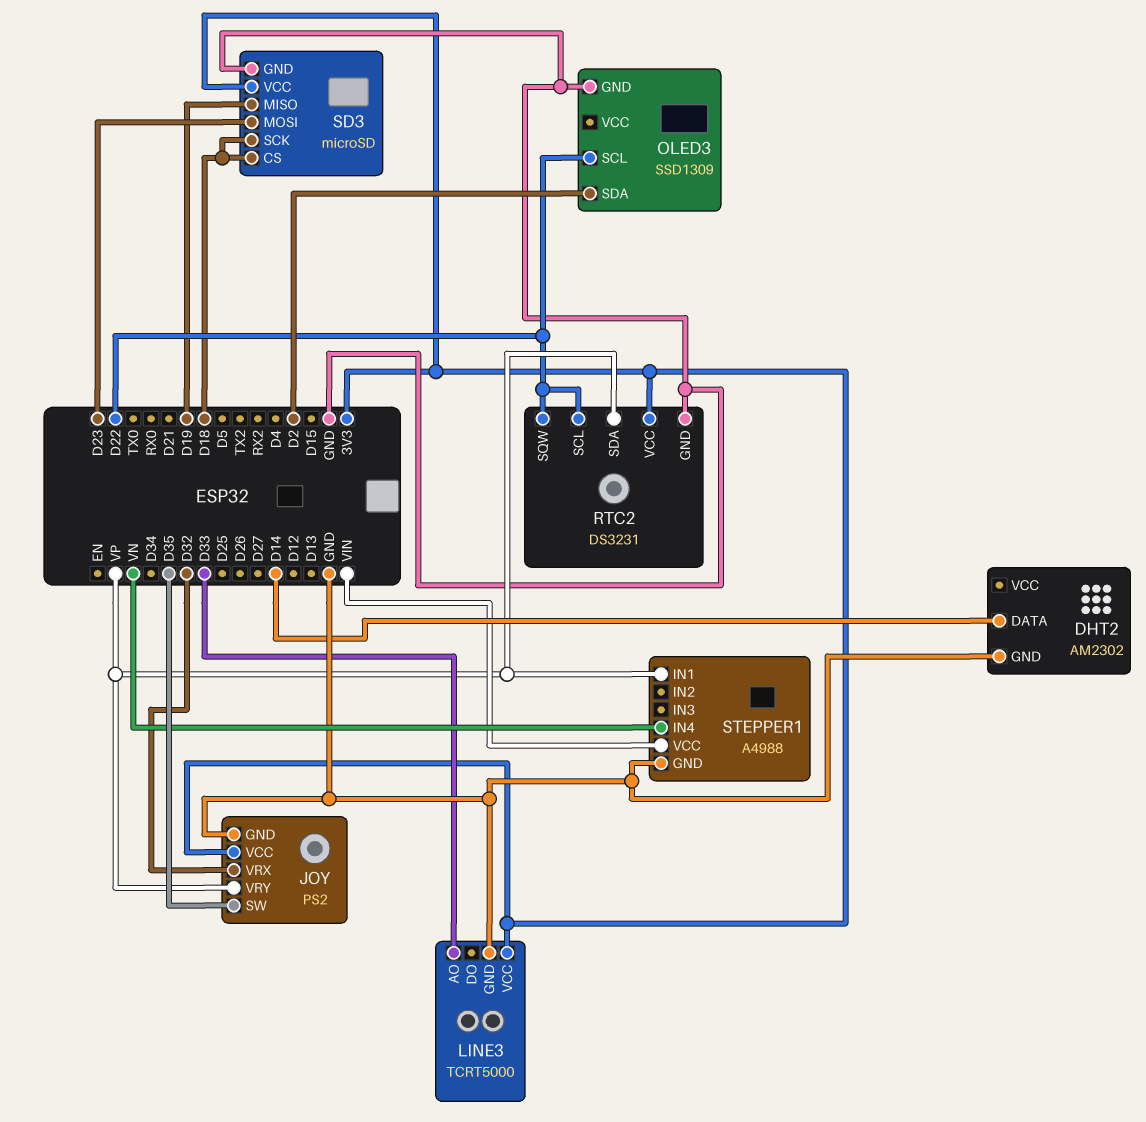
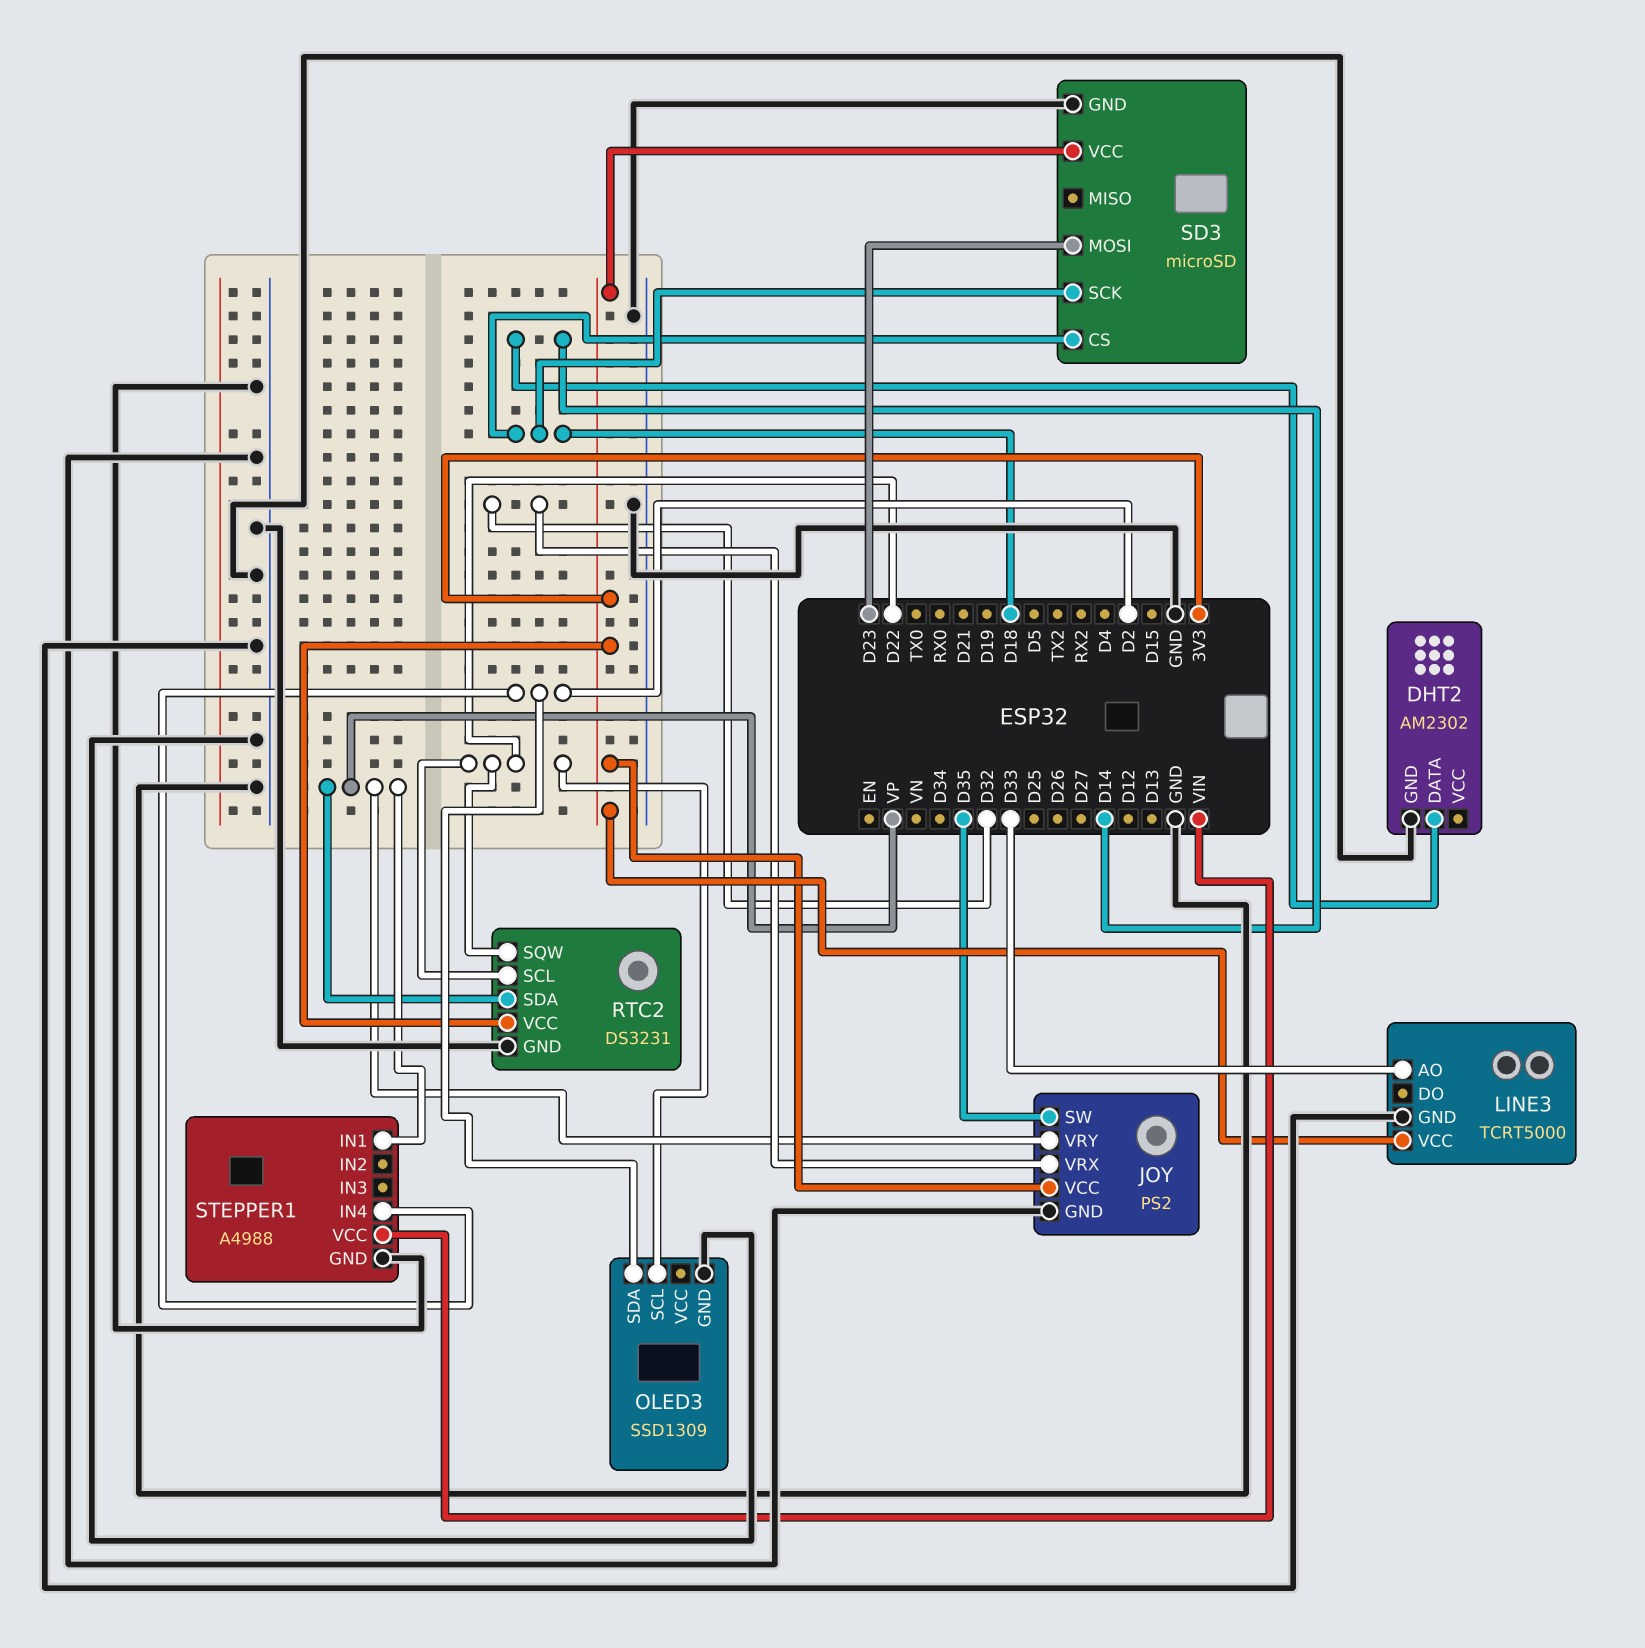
SD3 pin MISO: D19 -> none
STEPPER1 pin IN4: VN -> D2

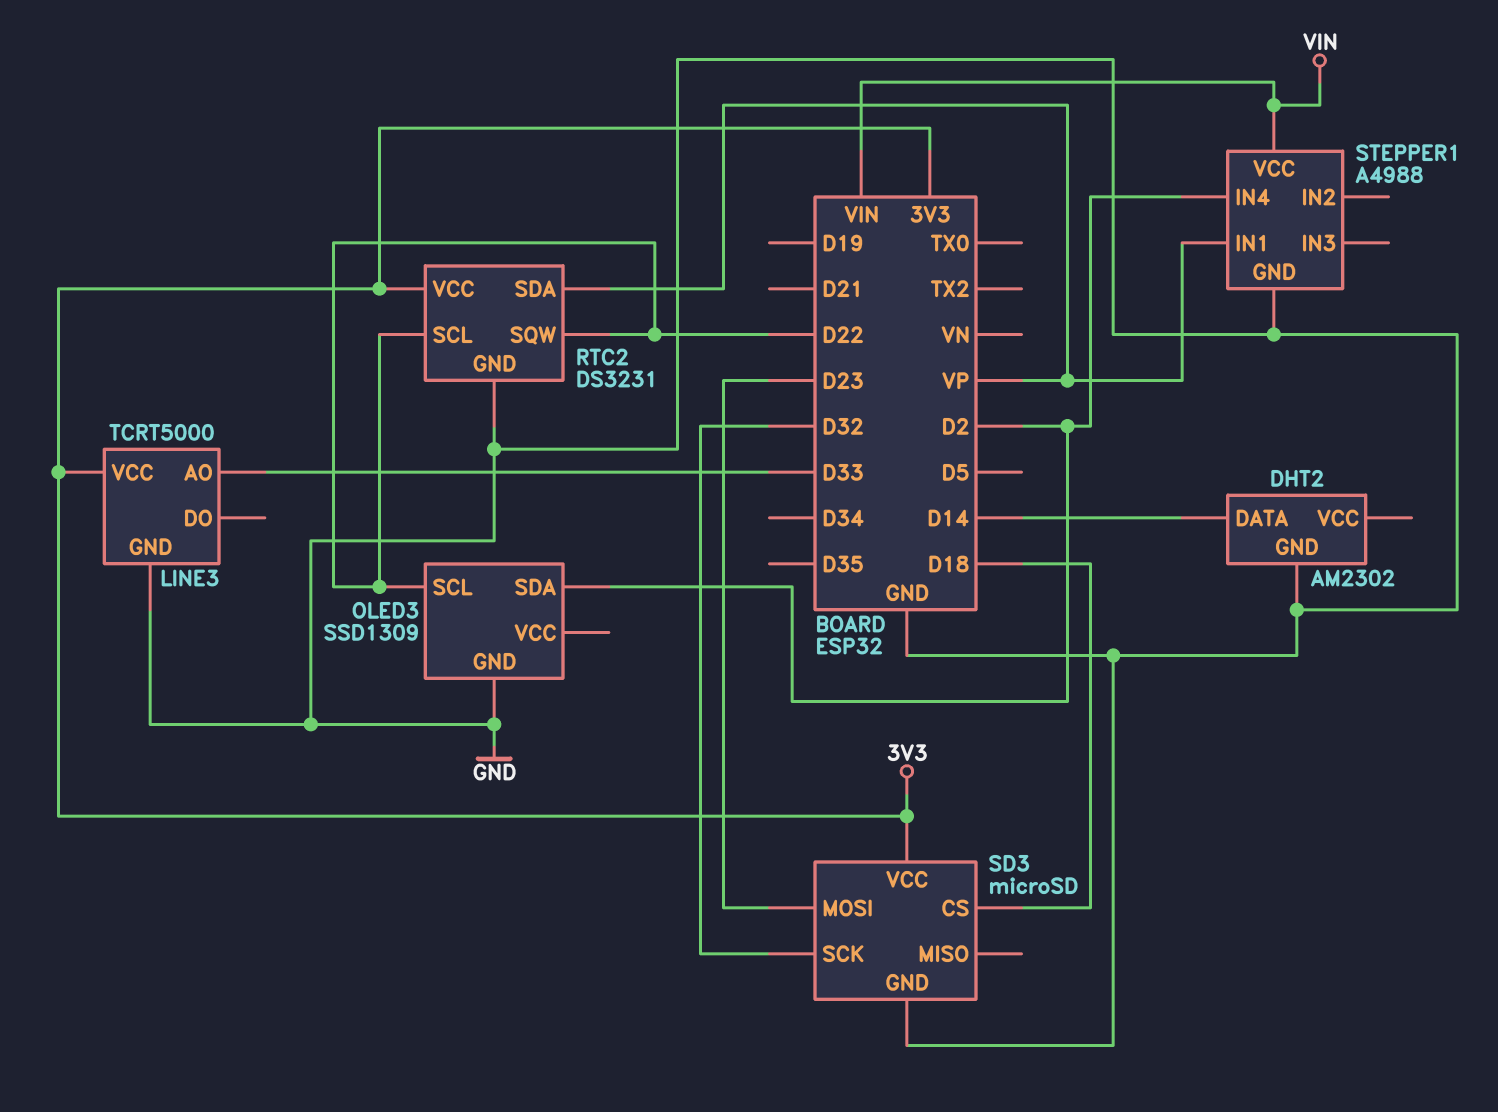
JOY: PS2 -> none
JOY pin GND: GND -> none
JOY pin SW: D35 -> none
JOY pin VCC: 3V3 -> none
JOY pin VRX: D32 -> none
JOY pin VRY: VP -> none
SD3 pin SCK: D18 -> D32

